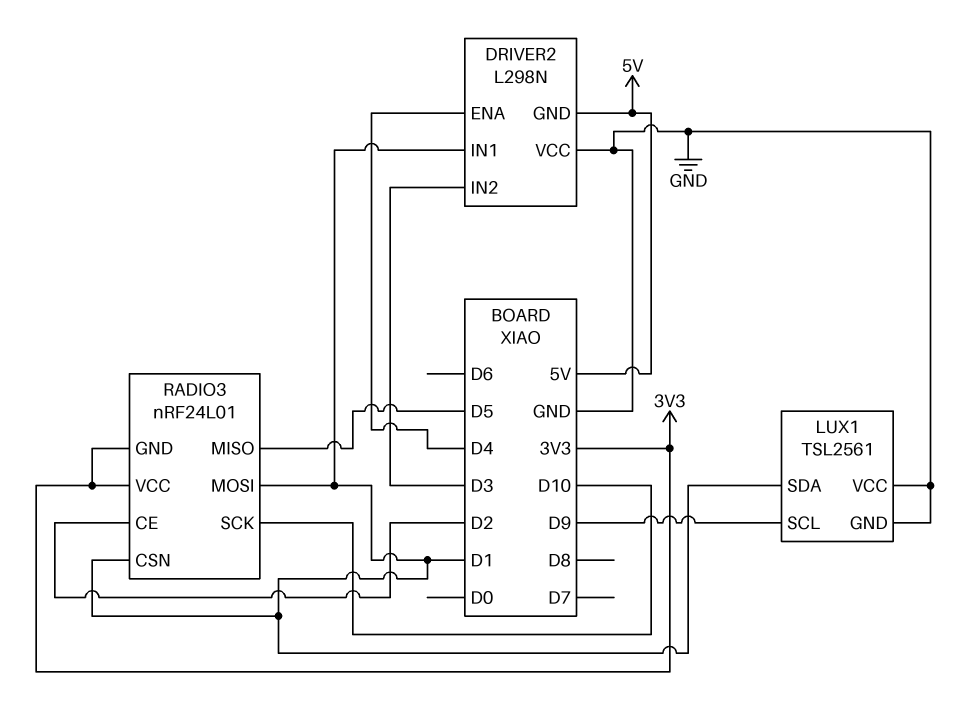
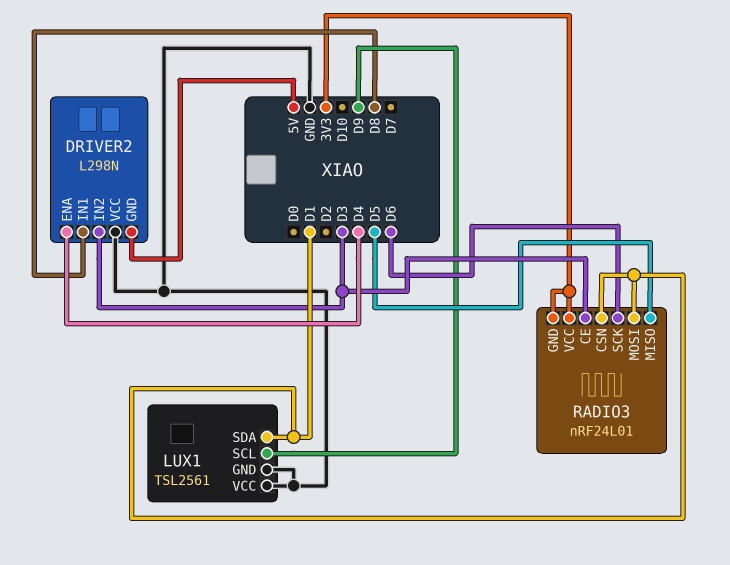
DRIVER2 pin IN1: D1 -> D8
RADIO3 pin CE: D2 -> D3
RADIO3 pin SCK: D10 -> D6

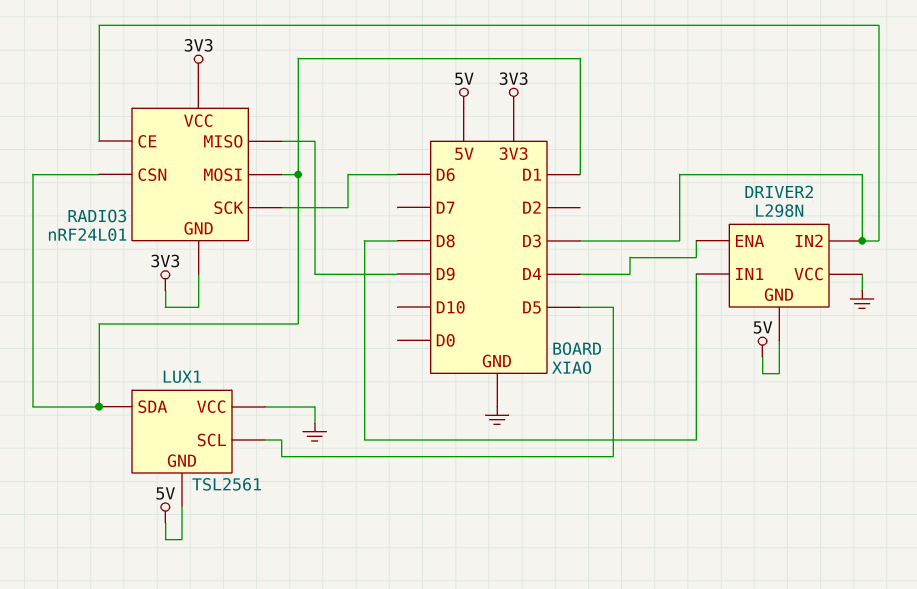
LUX1 pin GND: GND -> 5V
LUX1 pin SCL: D9 -> D5
RADIO3 pin MISO: D5 -> D9

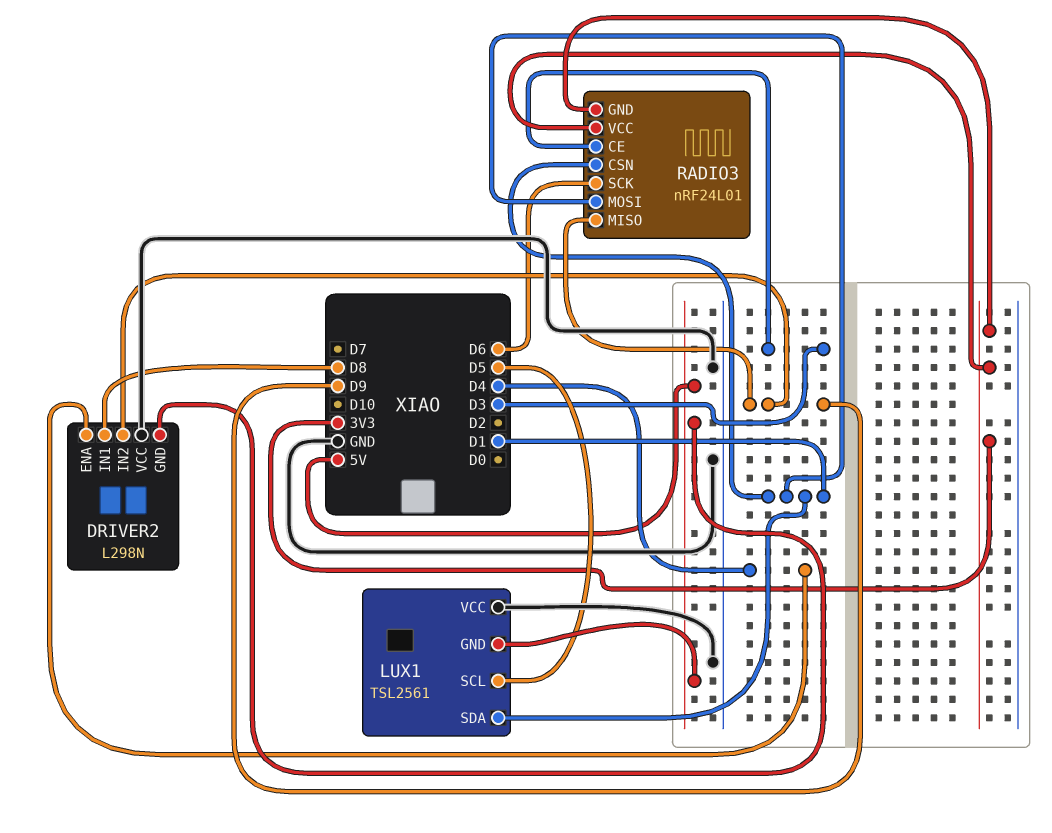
DRIVER2 pin IN2: D3 -> D9

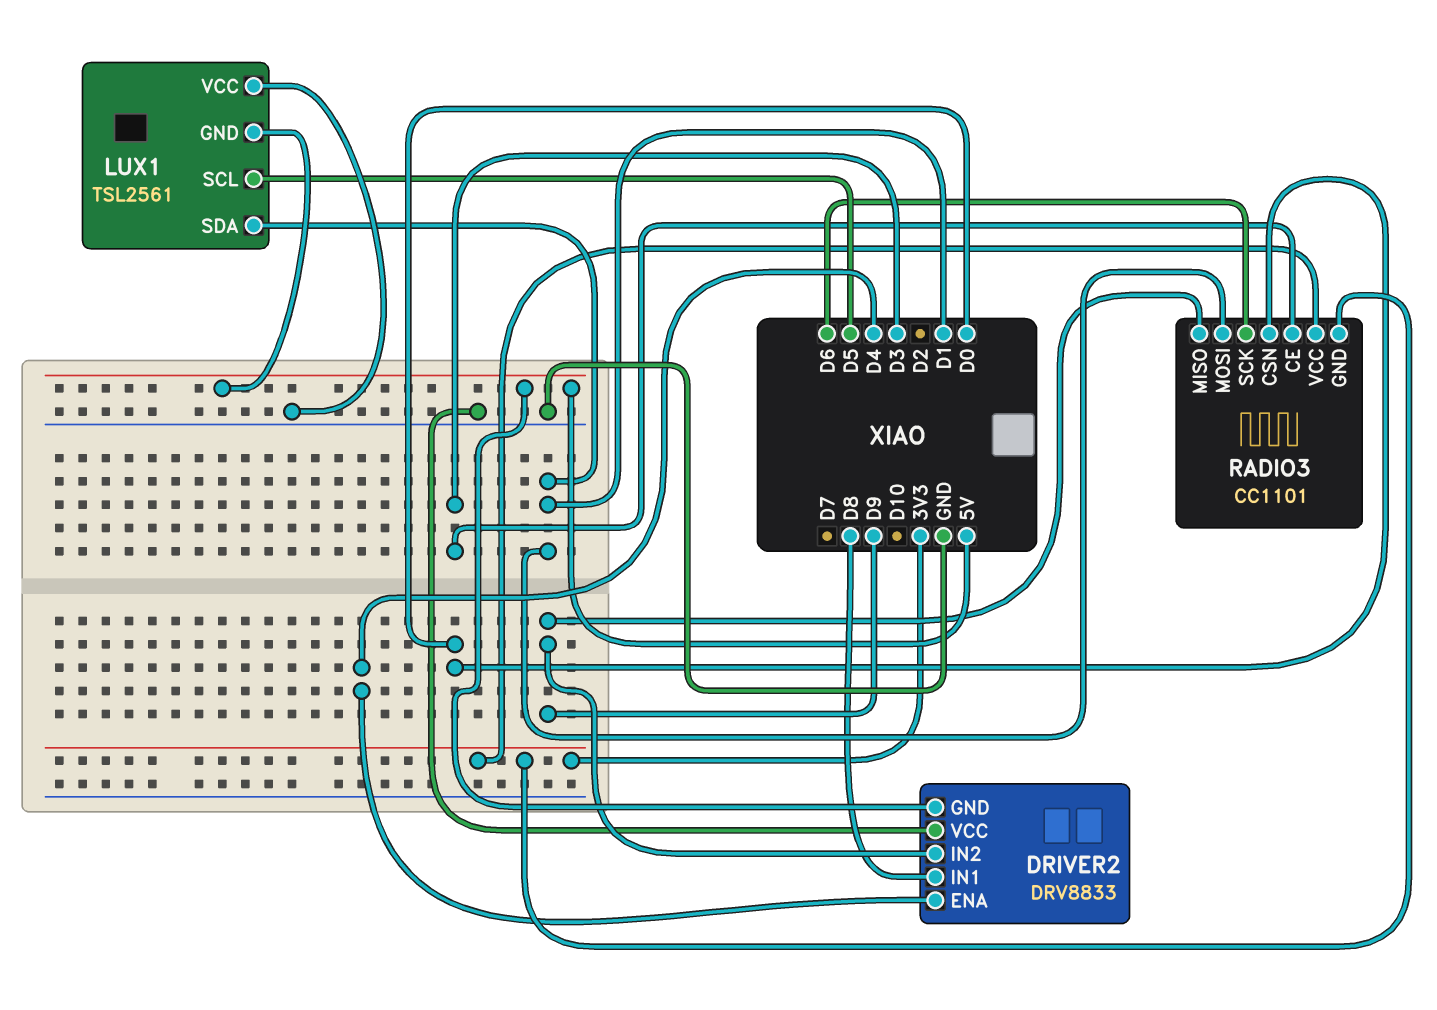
DRIVER2: L298N -> DRV8833
RADIO3: nRF24L01 -> CC1101
RADIO3 pin CSN: D1 -> D0

